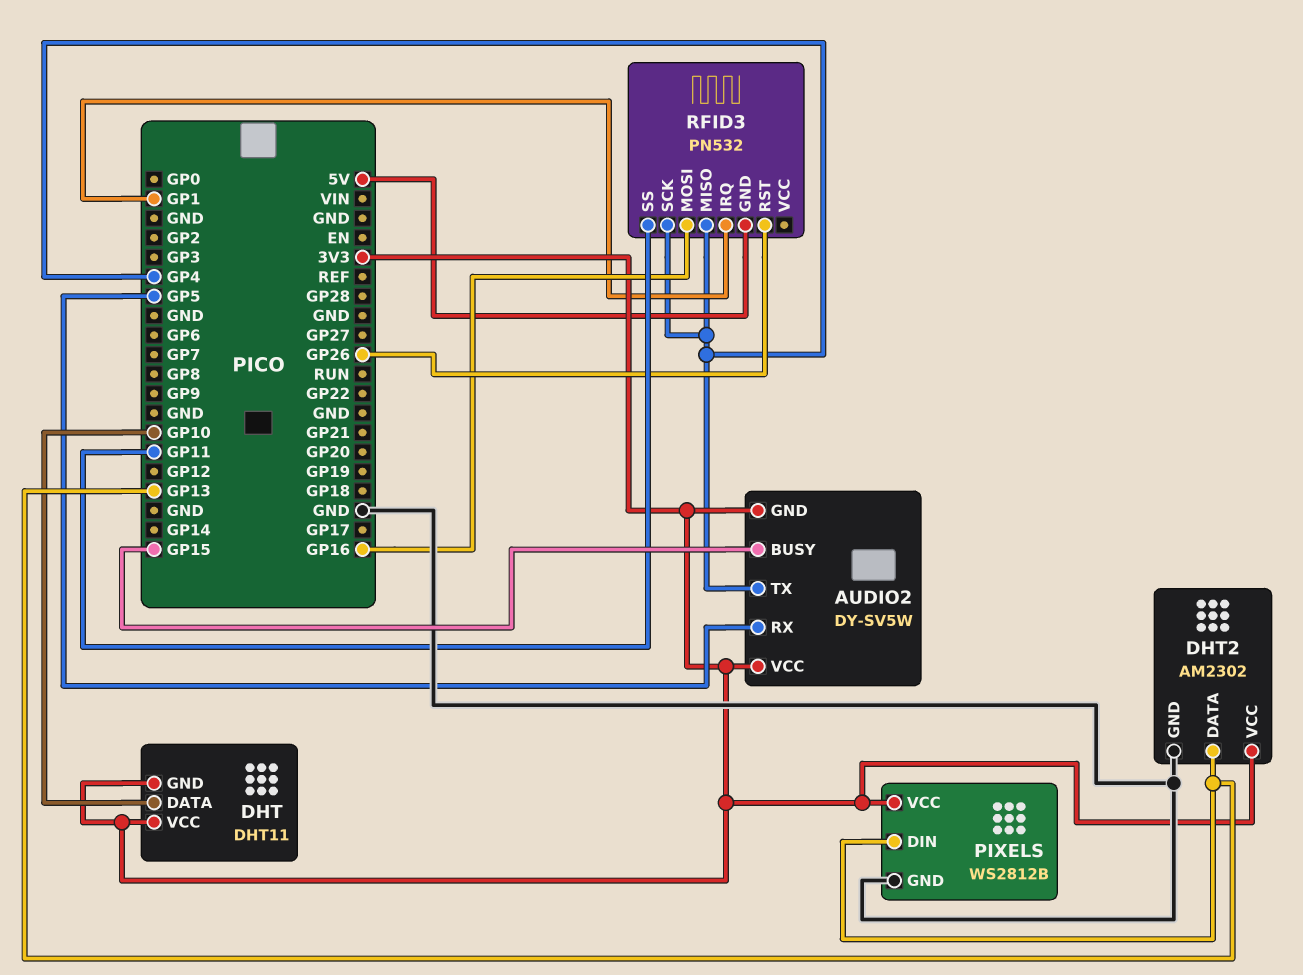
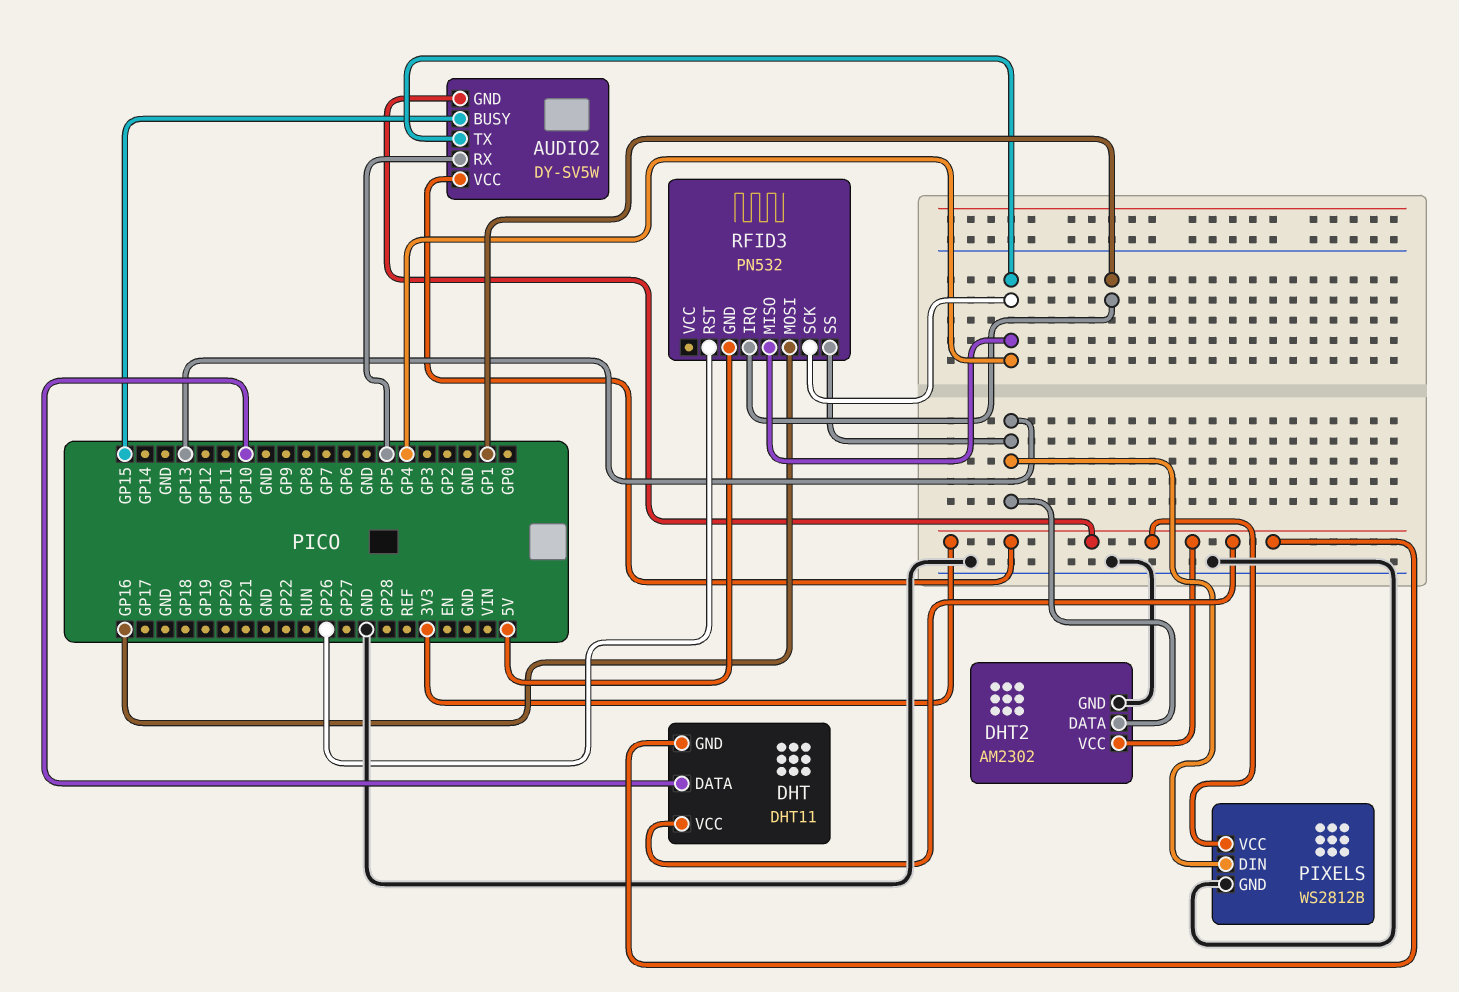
RFID3 pin SS: GP11 -> GP13

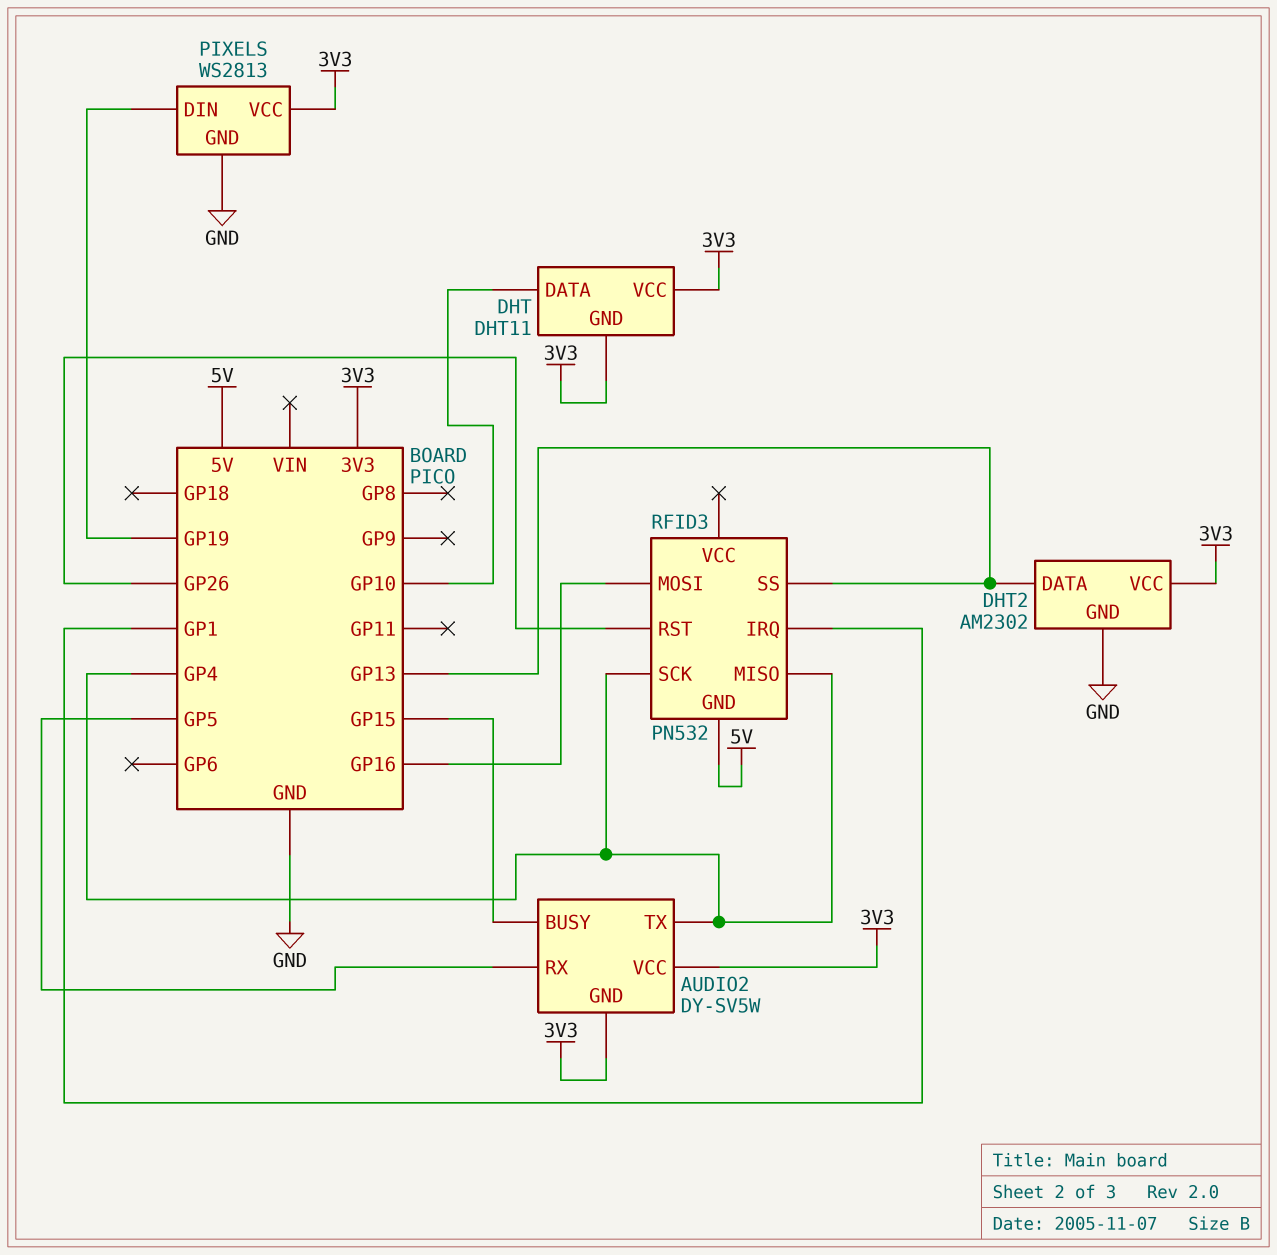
PIXELS: WS2812B -> WS2813
PIXELS pin DIN: GP13 -> GP19

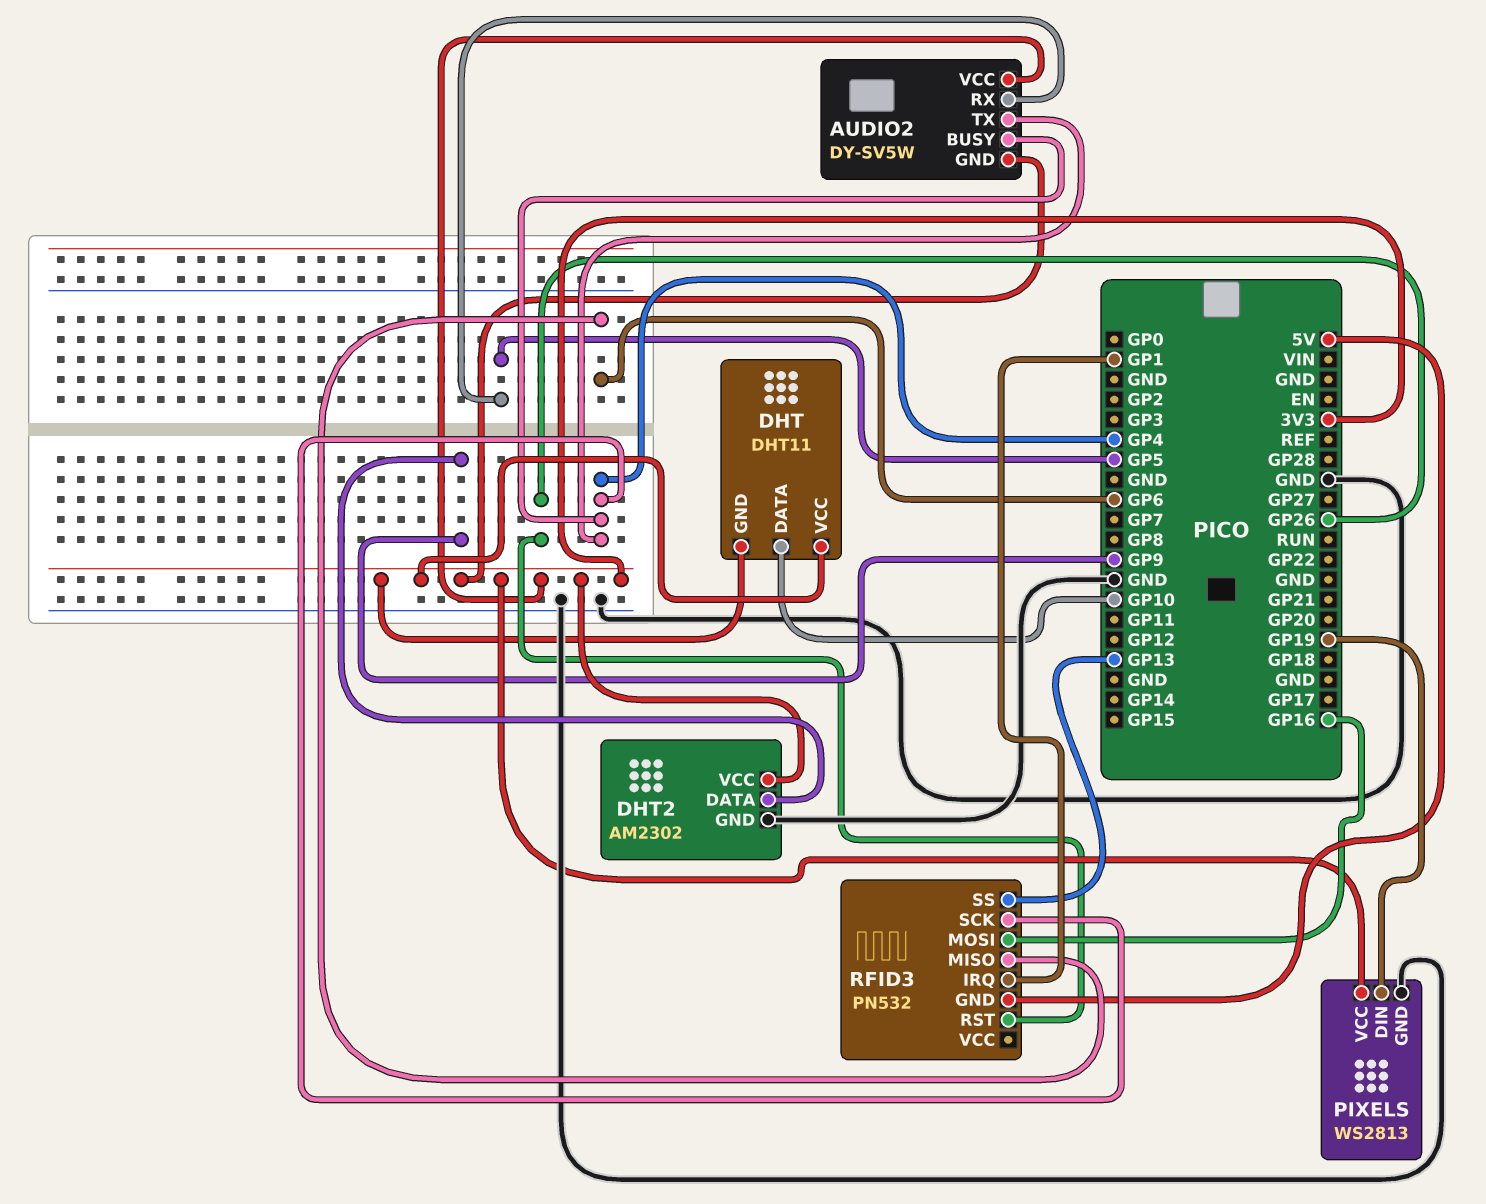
AUDIO2 pin BUSY: GP15 -> GP4
DHT2 pin DATA: GP13 -> GP9
RFID3 pin MISO: GP4 -> GP6

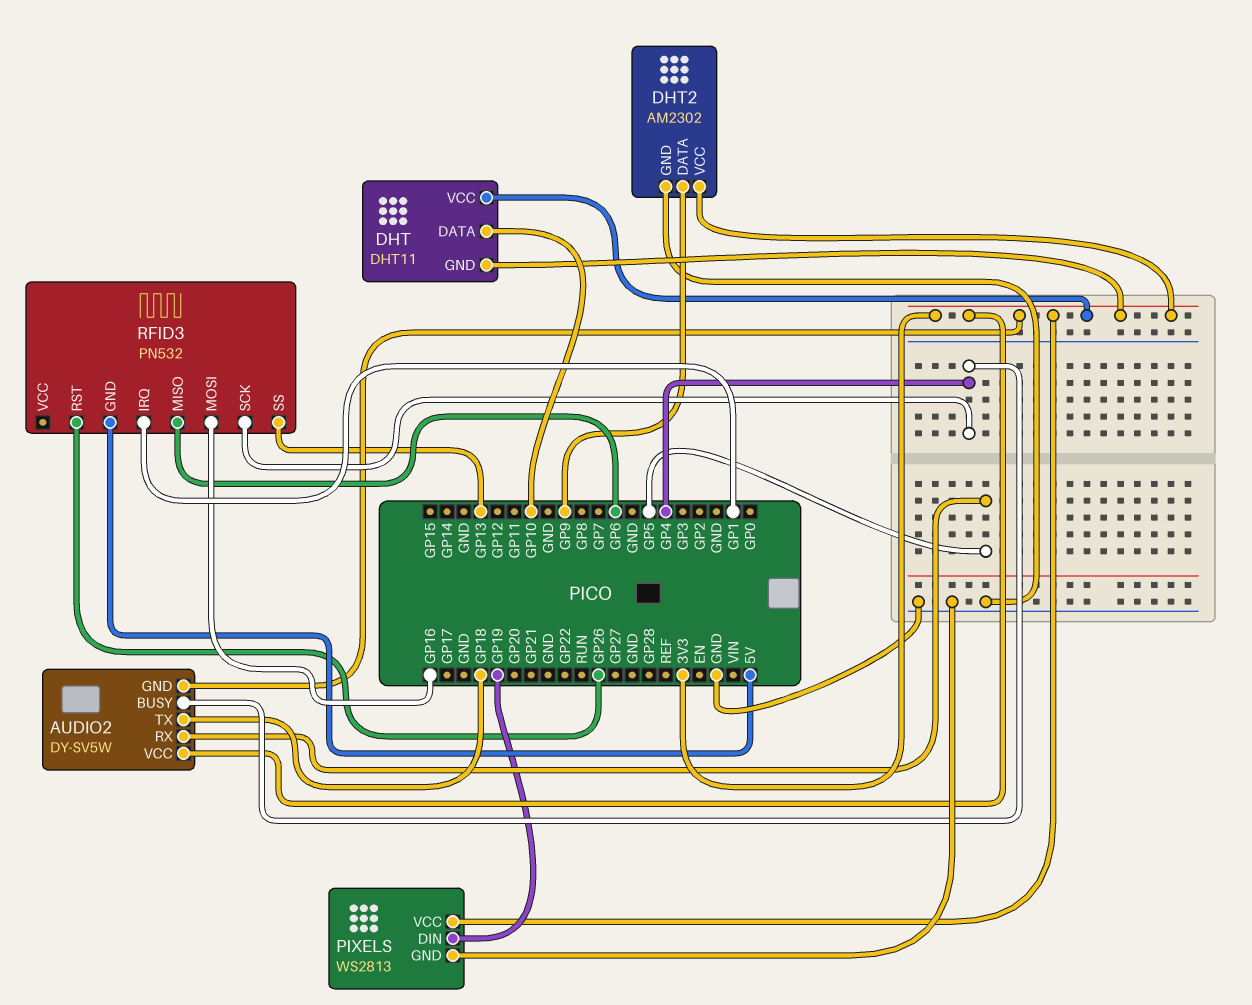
AUDIO2 pin TX: GP4 -> GP18

